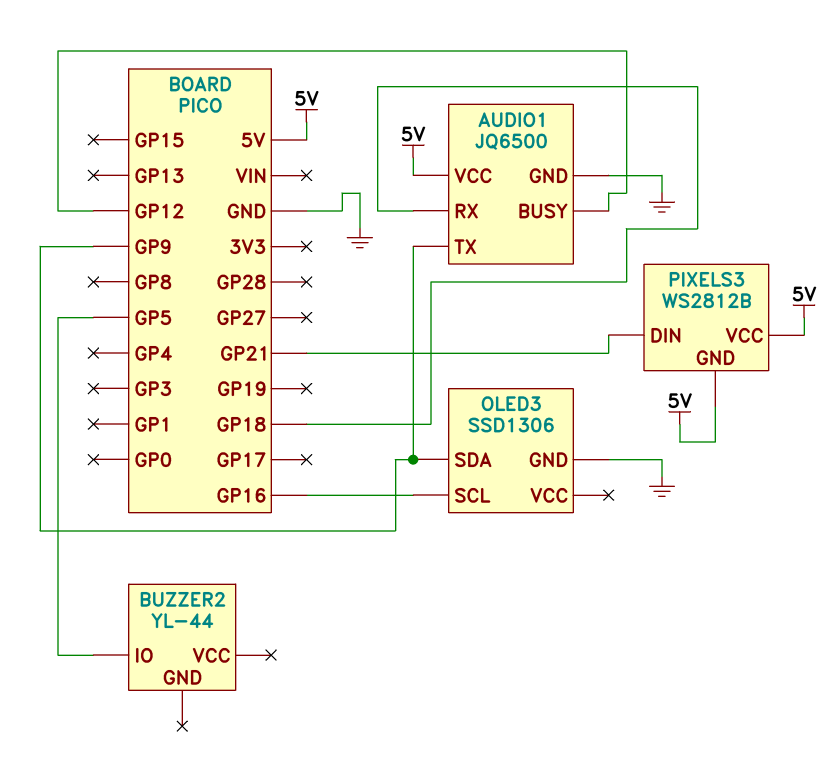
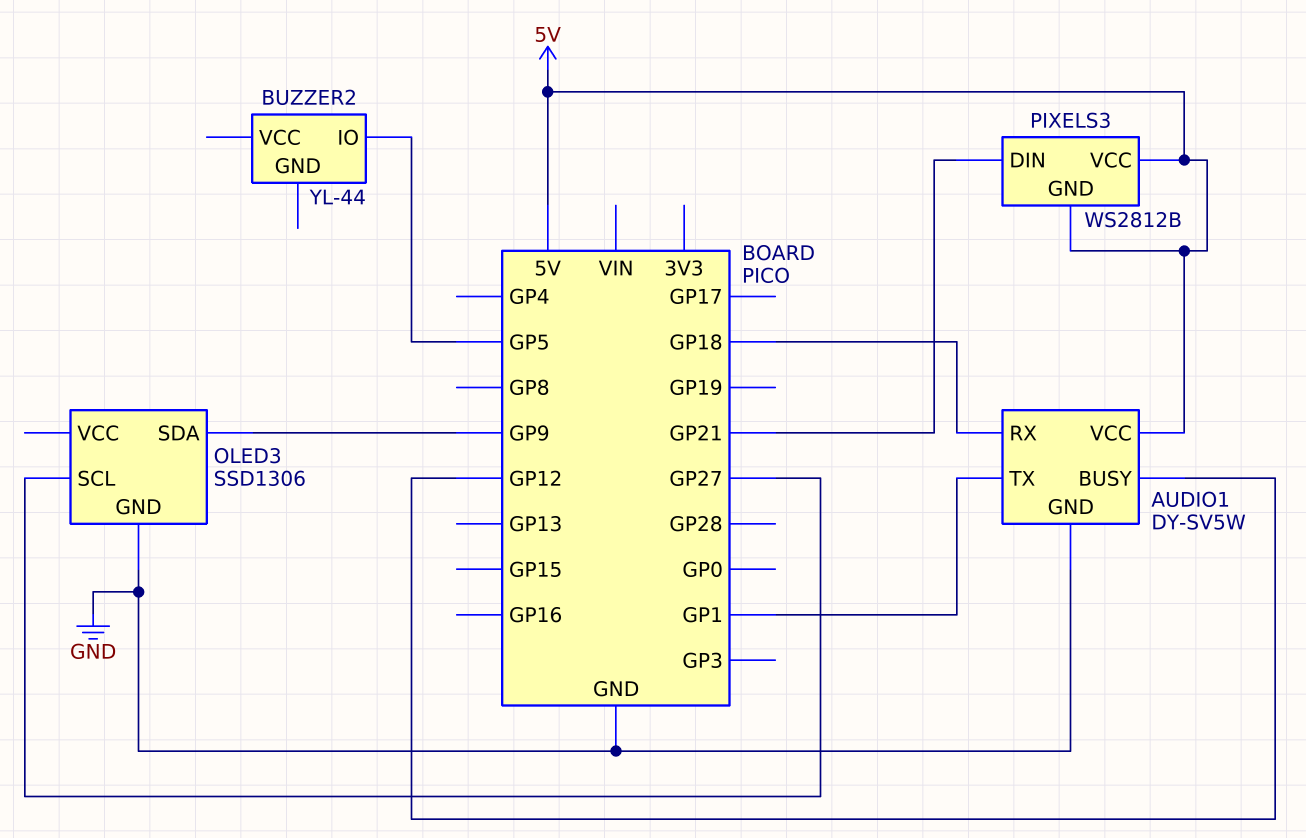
AUDIO1: JQ6500 -> DY-SV5W
AUDIO1 pin TX: GP9 -> GP1
OLED3 pin SCL: GP16 -> GP27

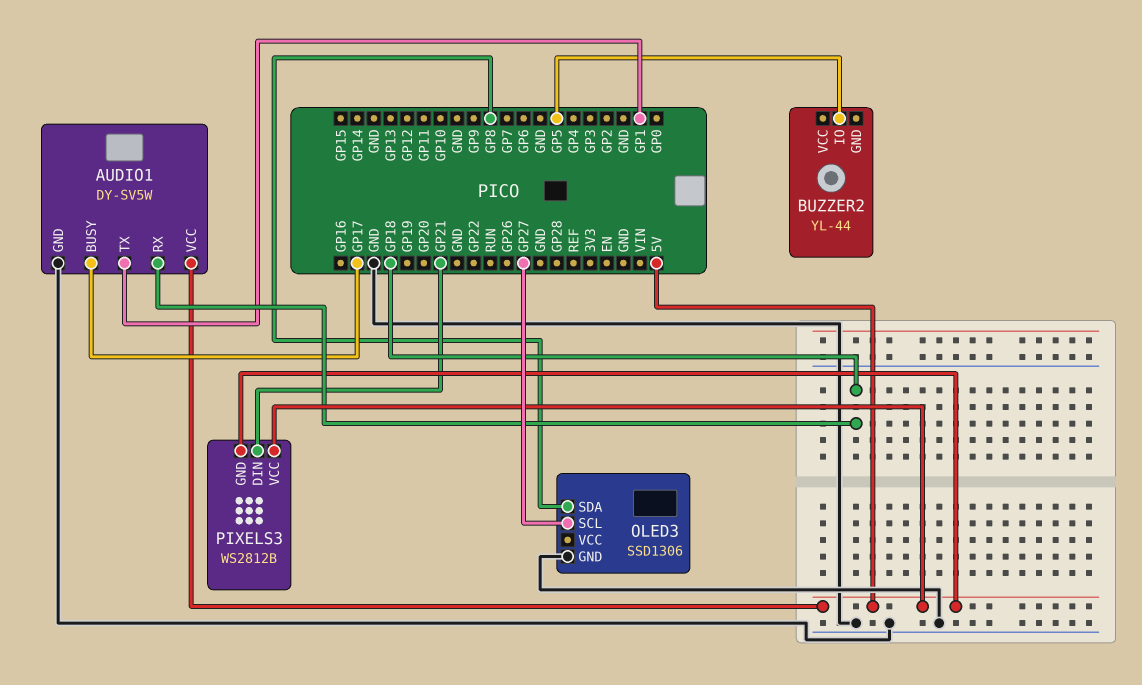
AUDIO1 pin BUSY: GP12 -> GP17
OLED3 pin SDA: GP9 -> GP8

